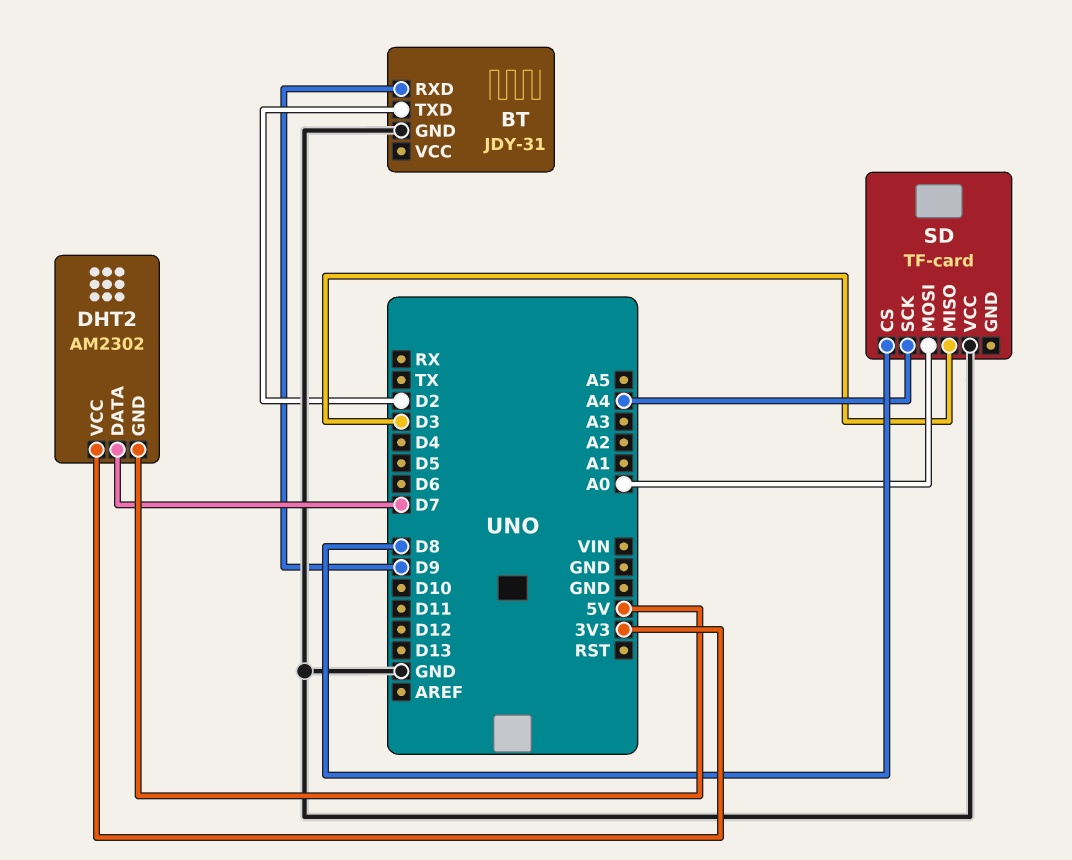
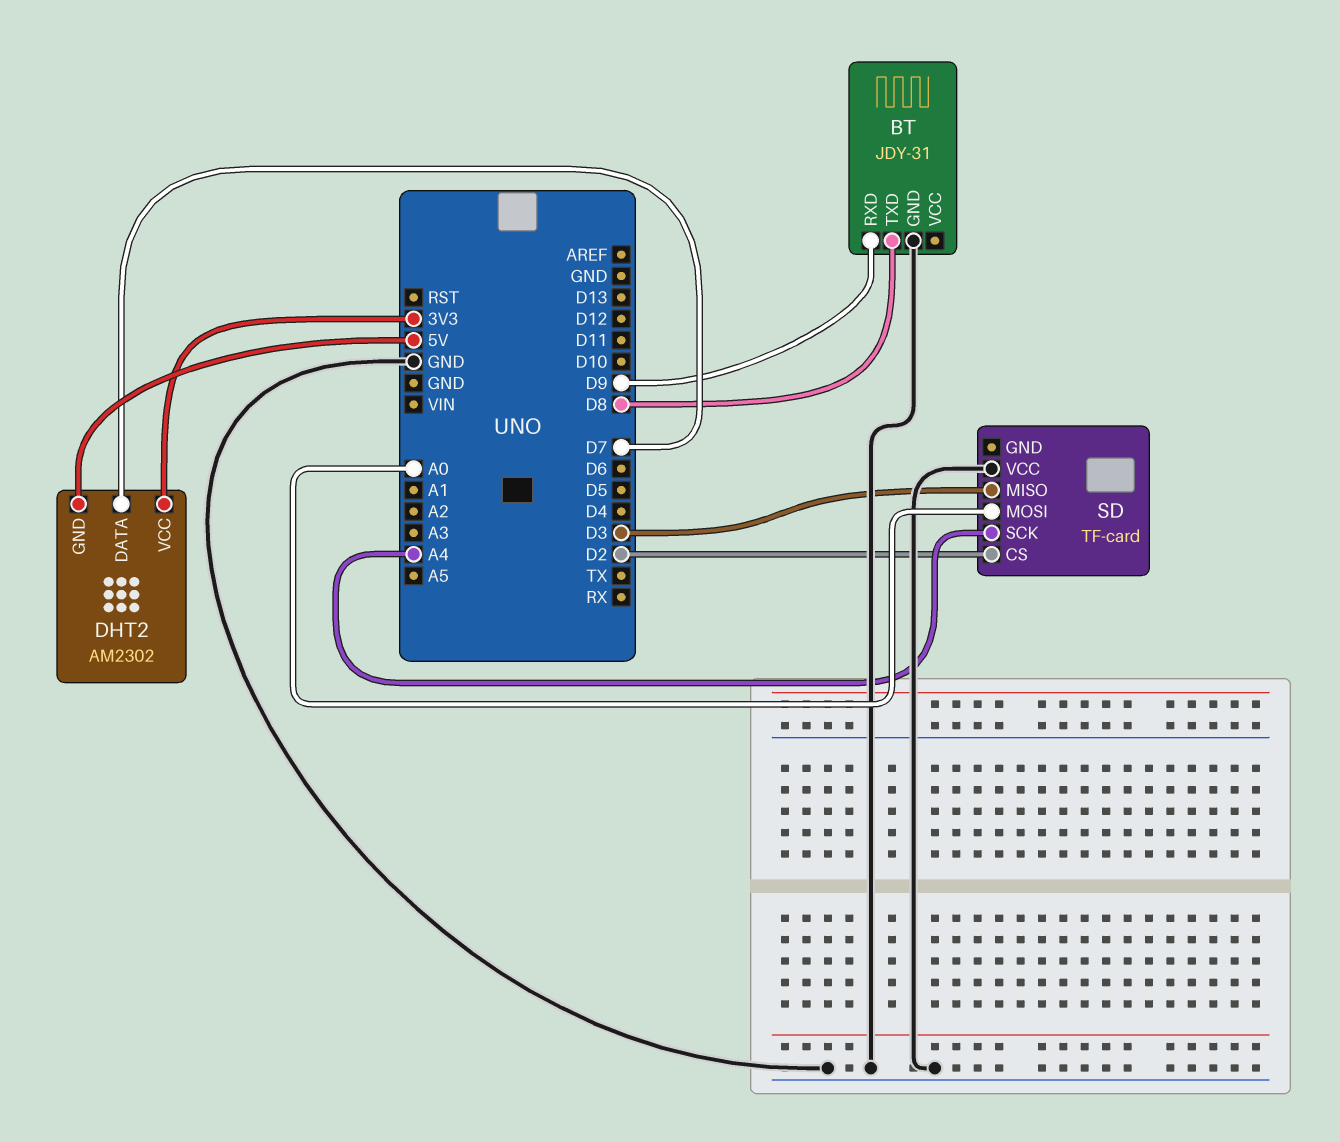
BT pin TXD: D2 -> D8
SD pin CS: D8 -> D2

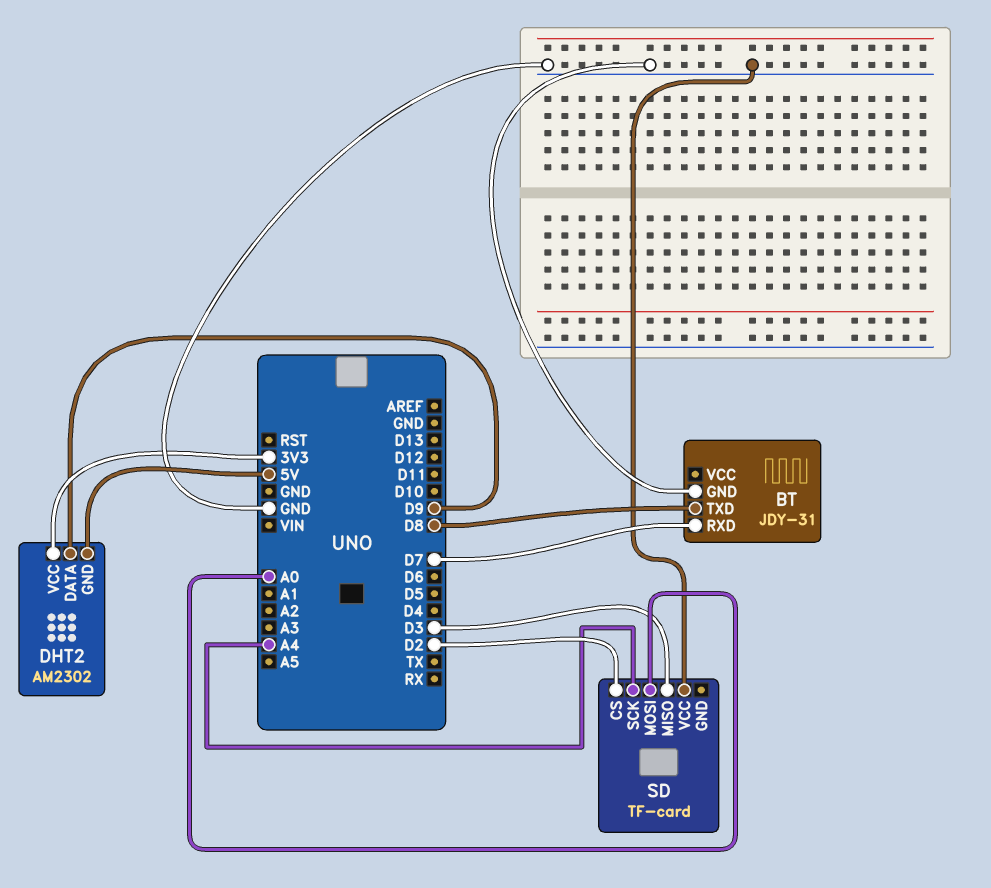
BT pin RXD: D9 -> D7
DHT2 pin DATA: D7 -> D9

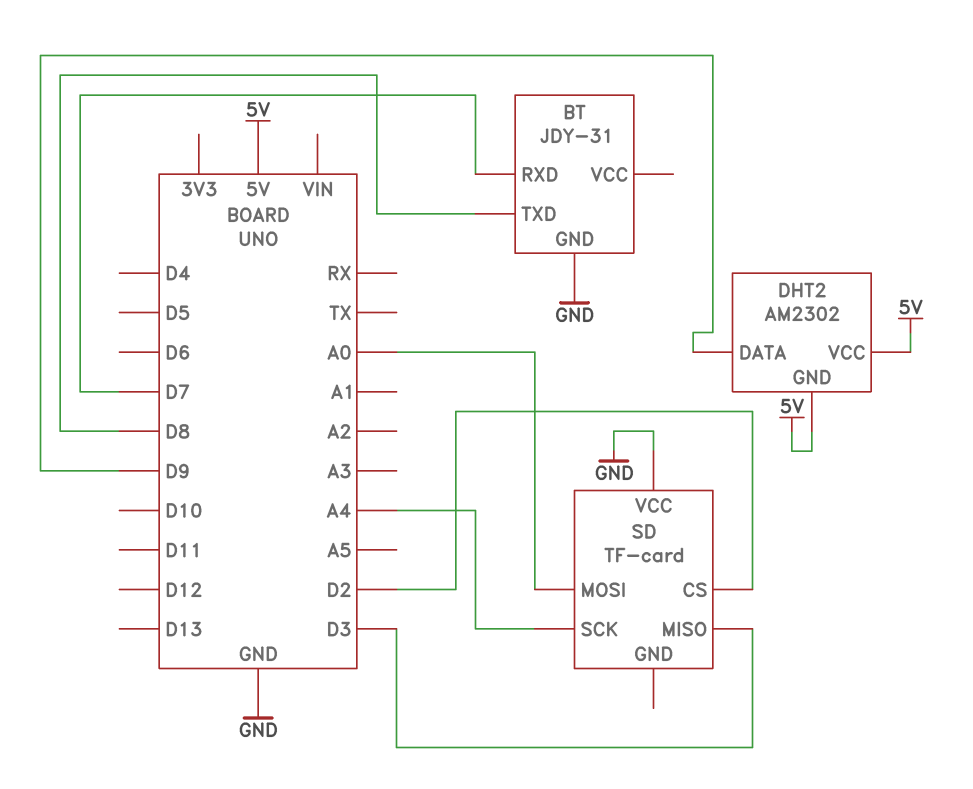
DHT2 pin VCC: 3V3 -> 5V

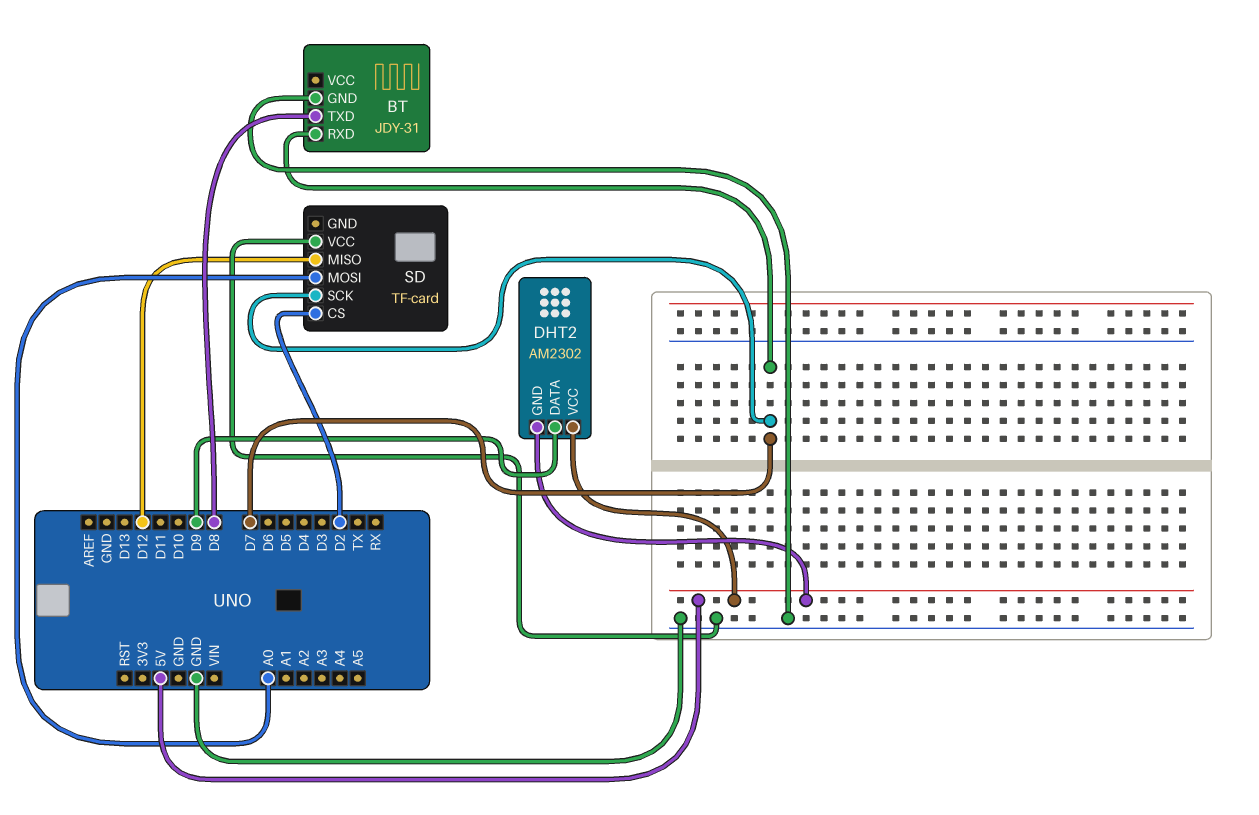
SD pin MISO: D3 -> D12
SD pin SCK: A4 -> D7

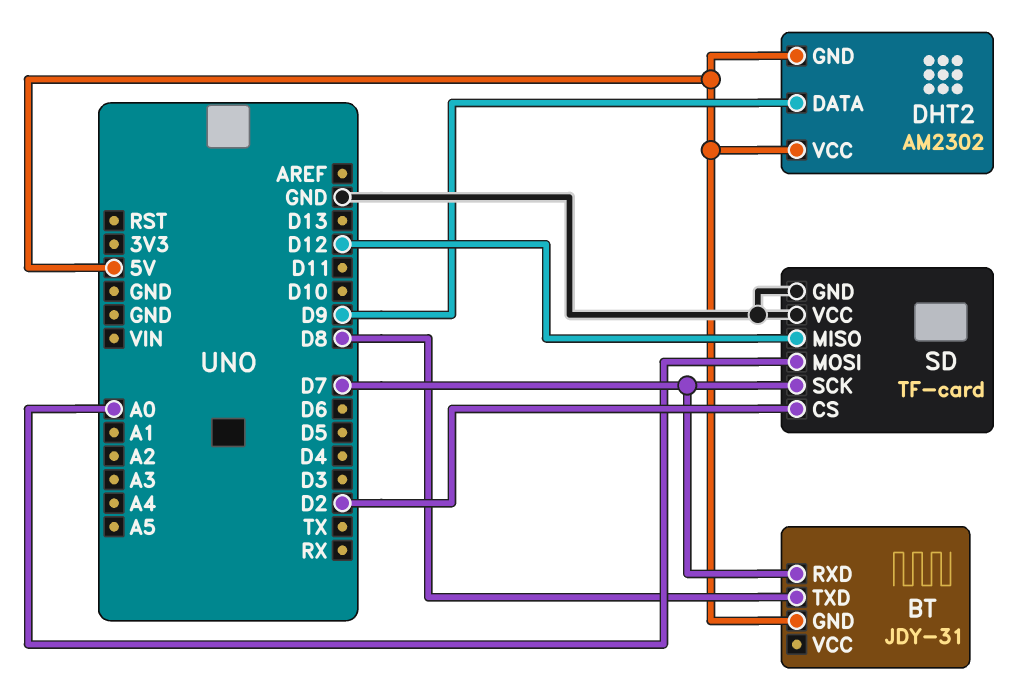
BT pin GND: GND -> 5V
SD pin GND: none -> GND

